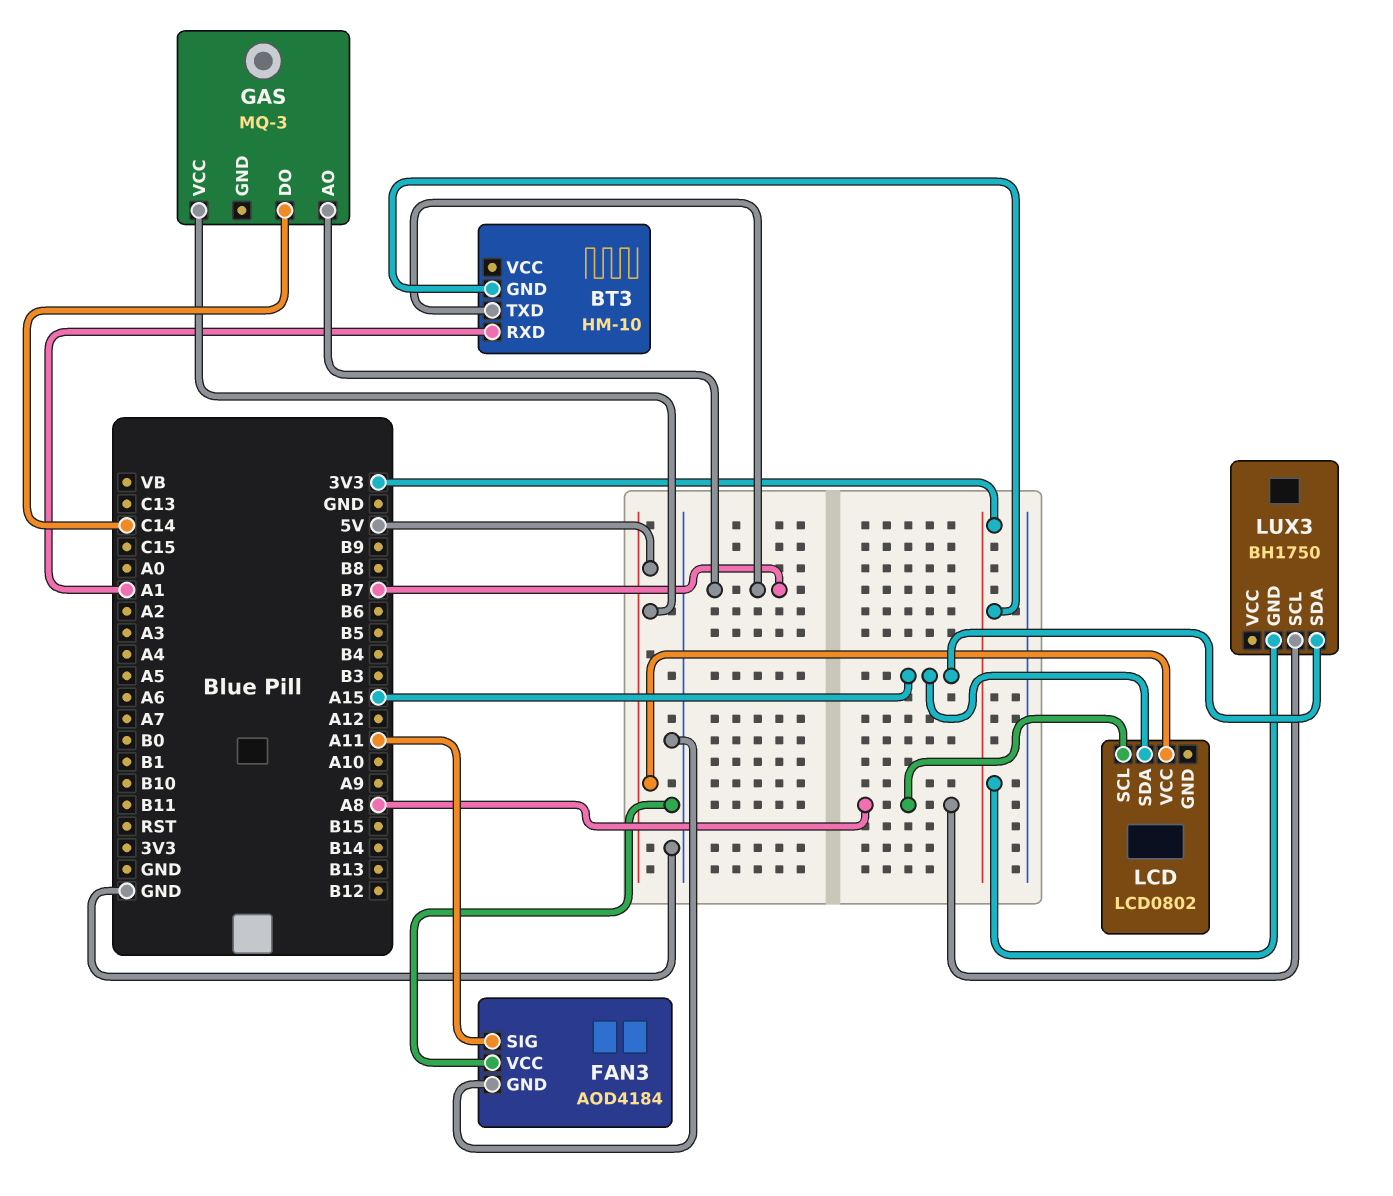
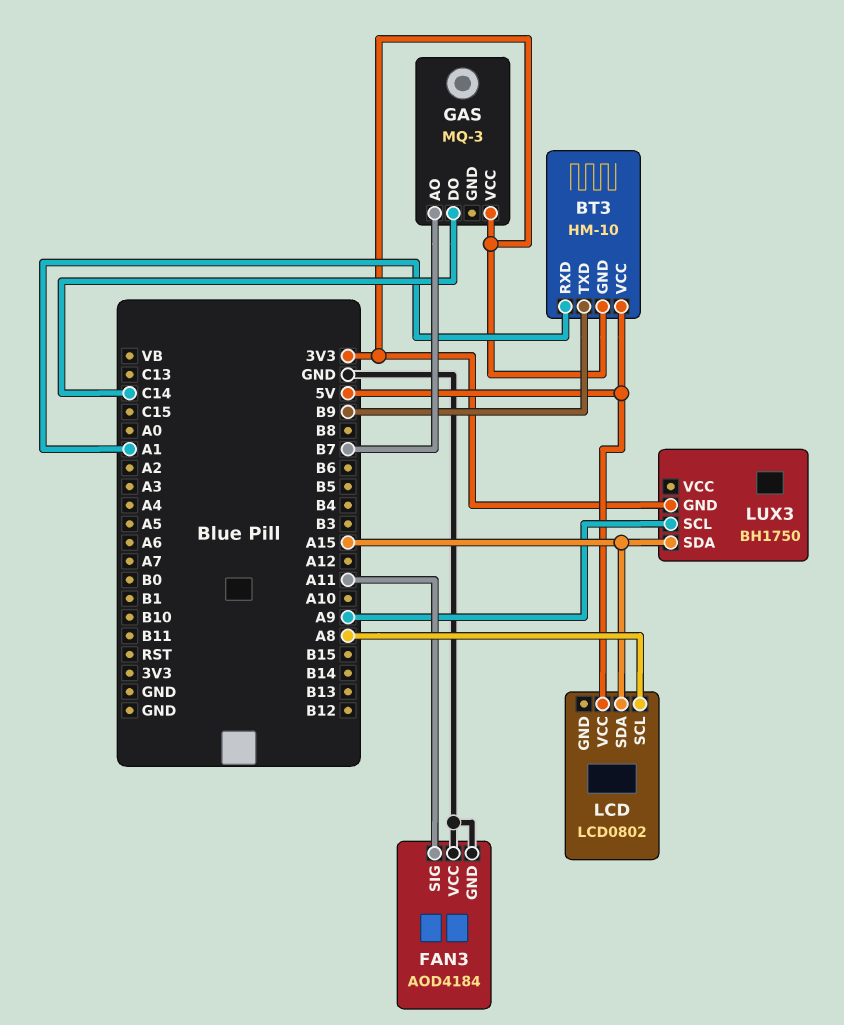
BT3 pin TXD: B7 -> B9
BT3 pin VCC: none -> 5V
GAS pin VCC: 5V -> 3V3
LUX3 pin SCL: A8 -> A9

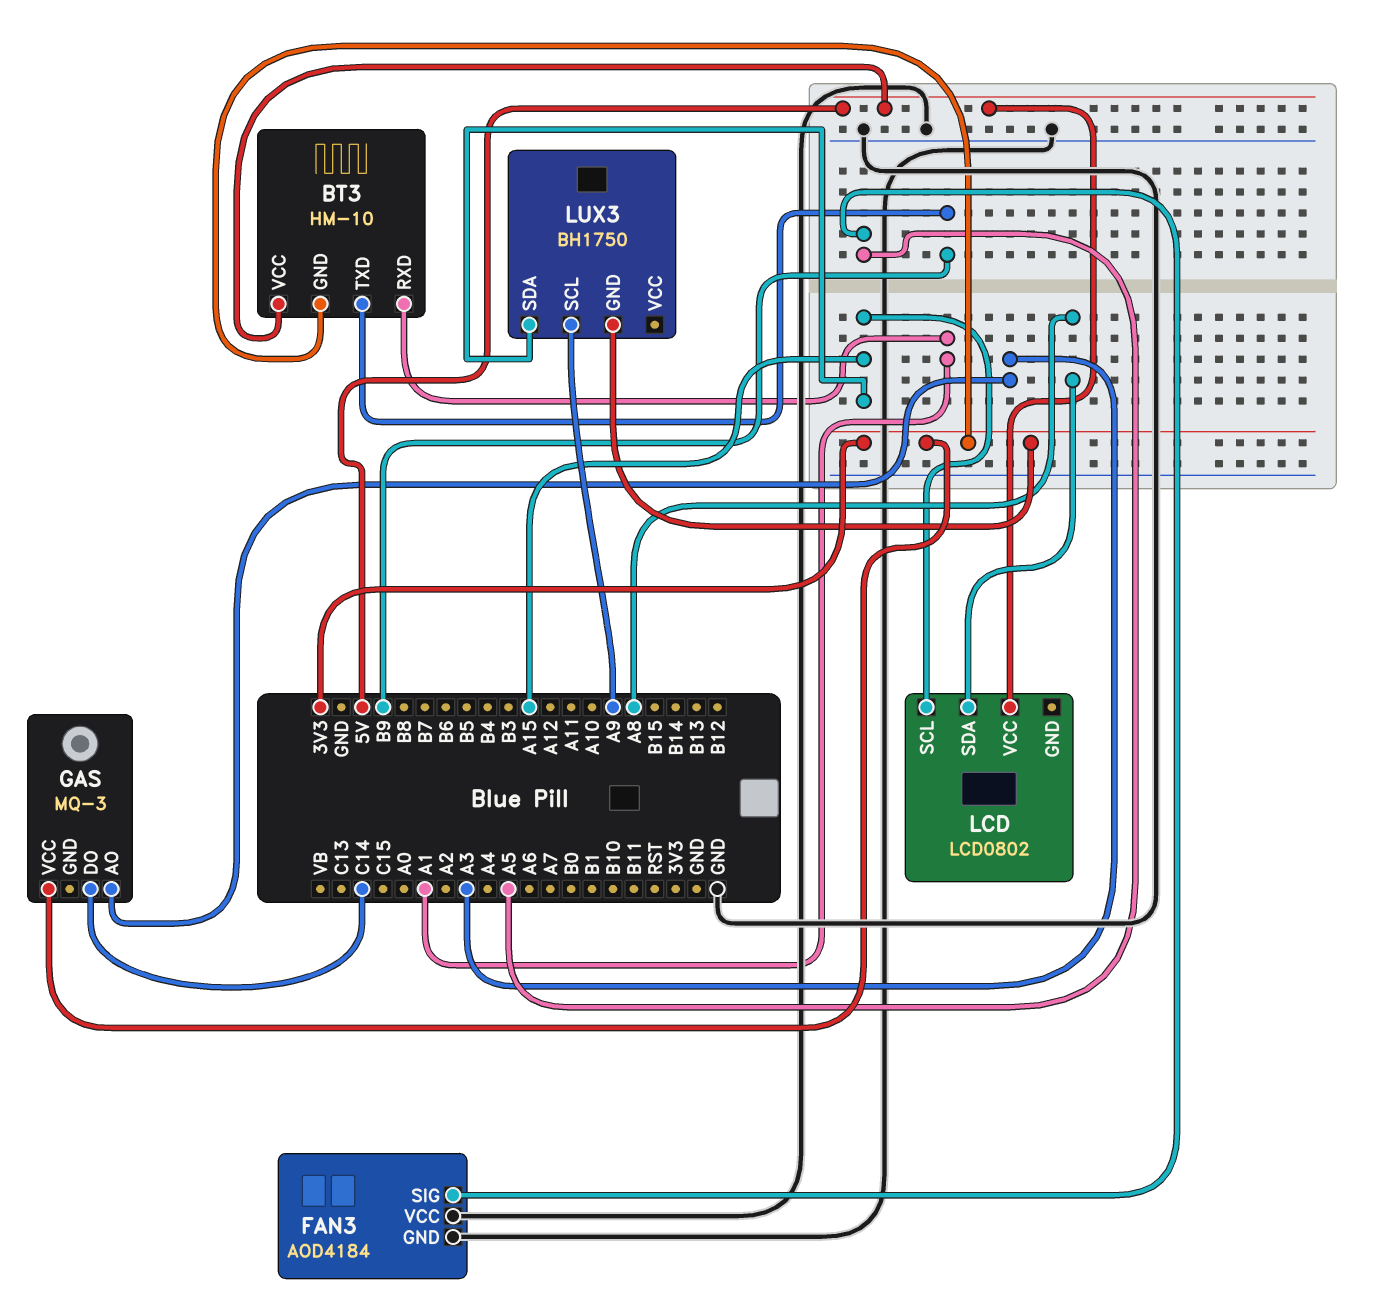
FAN3 pin SIG: A11 -> A5
GAS pin AO: B7 -> A3
LCD pin SCL: A8 -> A15
LCD pin SDA: A15 -> A8

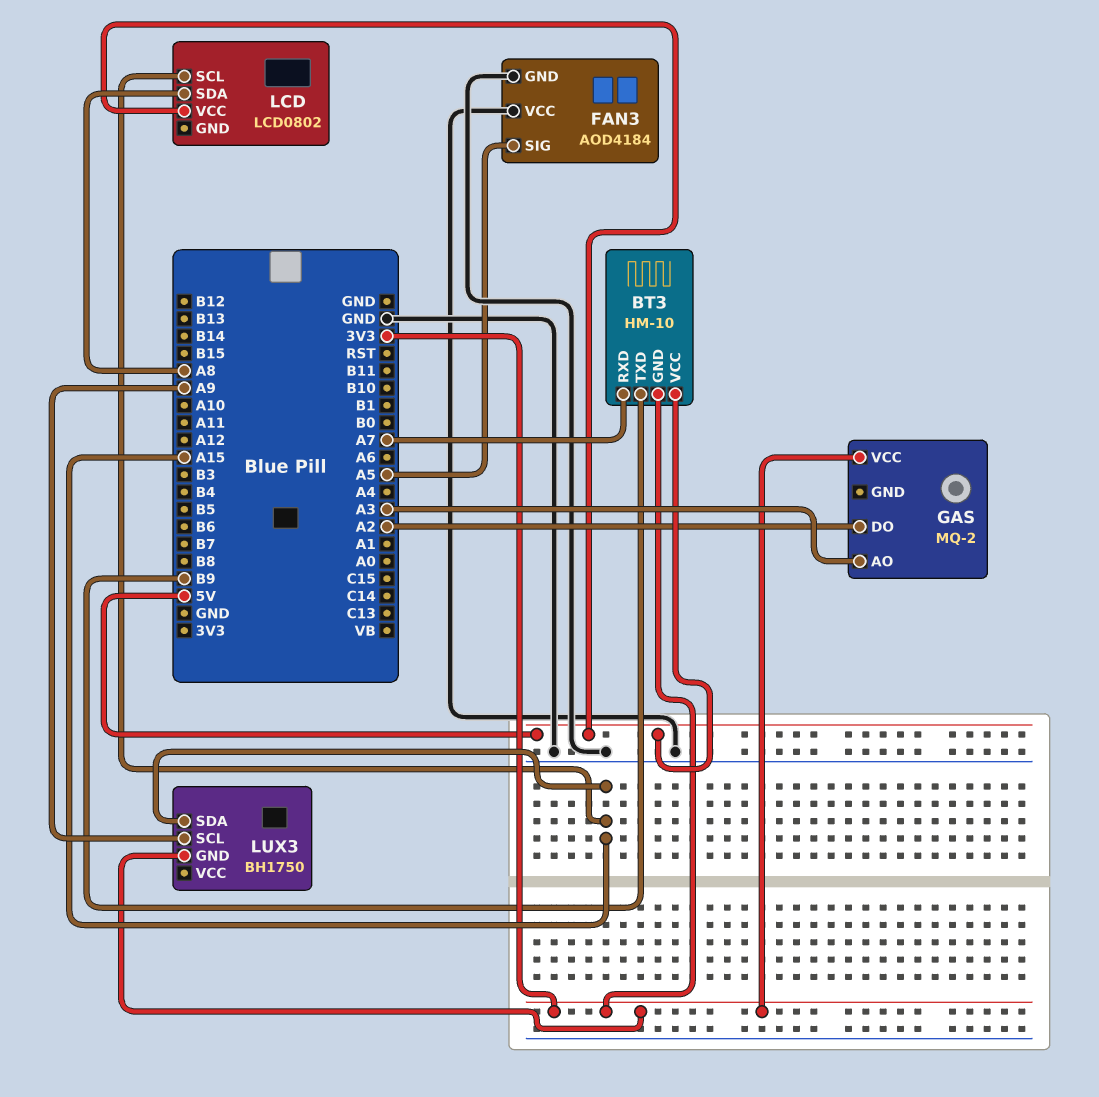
BT3 pin RXD: A1 -> A7
GAS: MQ-3 -> MQ-2
GAS pin DO: C14 -> A2

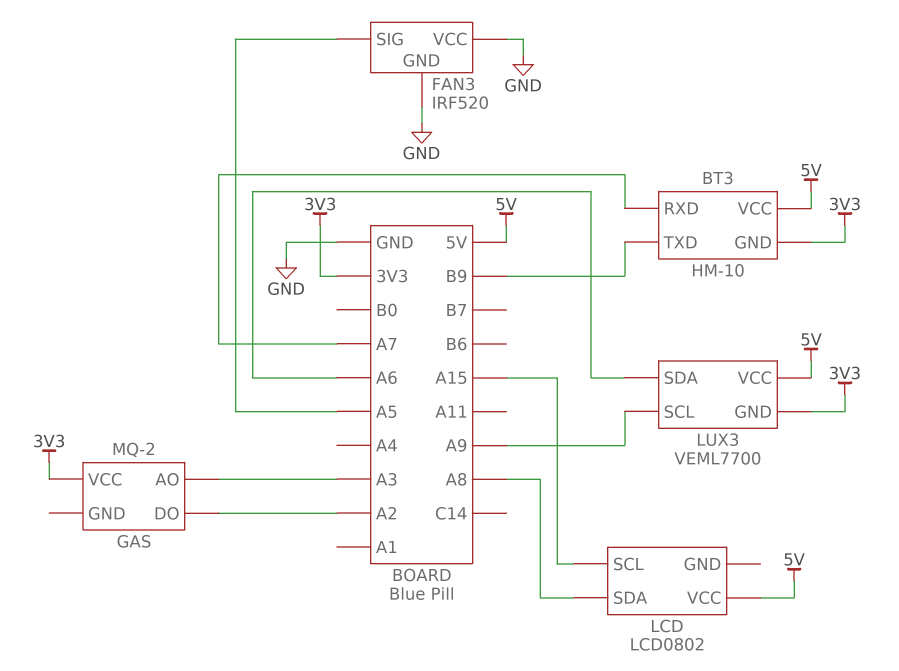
FAN3: AOD4184 -> IRF520
LUX3: BH1750 -> VEML7700
LUX3 pin SDA: A15 -> A6
LUX3 pin VCC: none -> 5V

